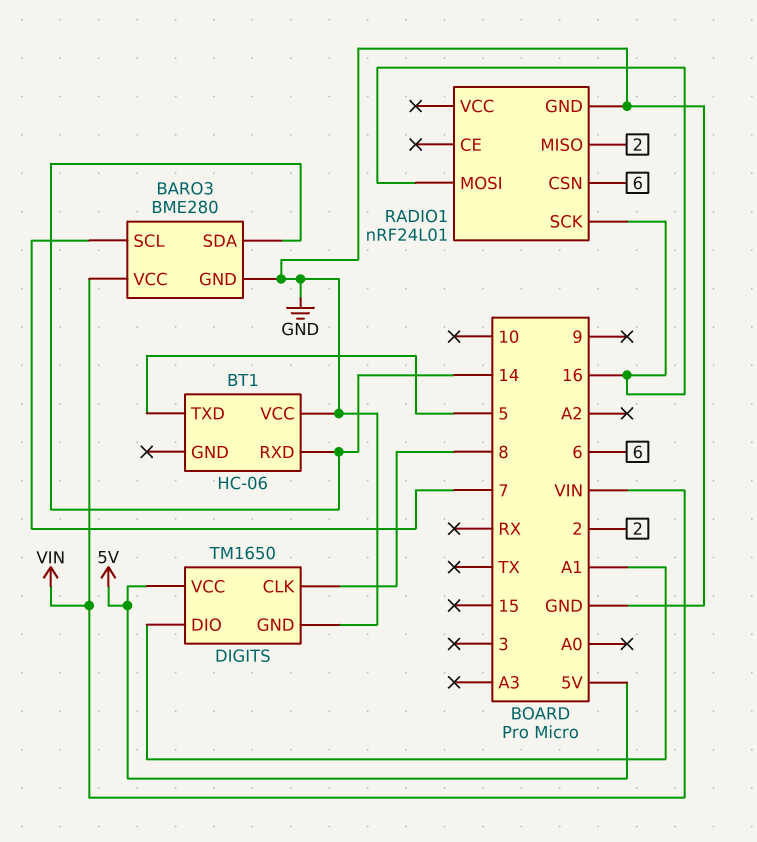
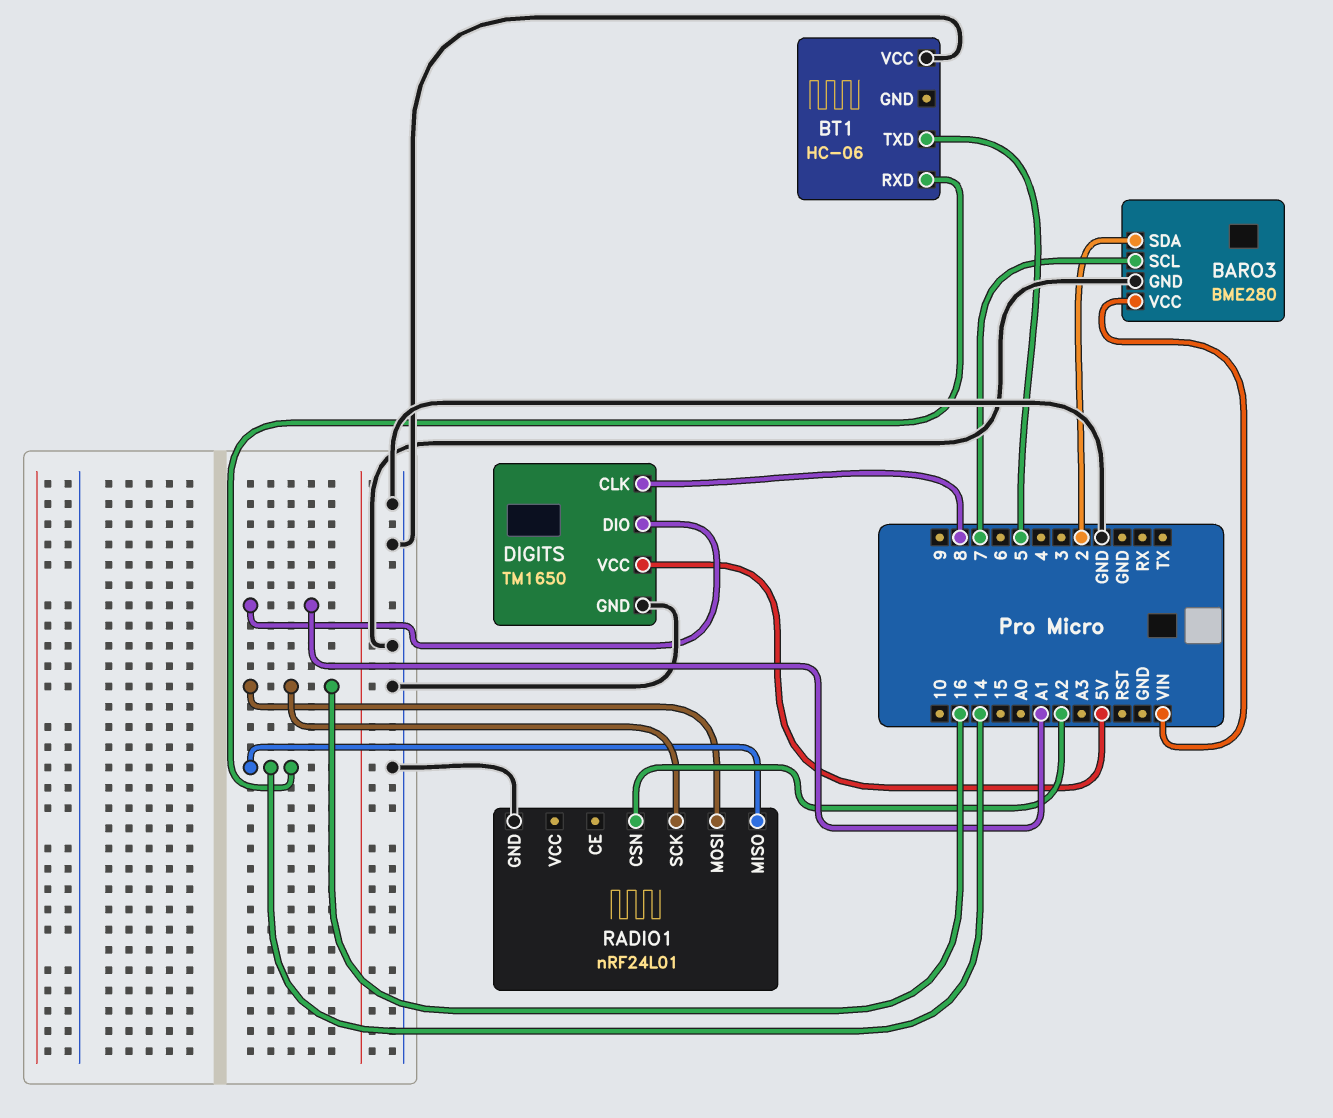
BARO3 pin SDA: 14 -> 2
RADIO1 pin CSN: 6 -> A2
RADIO1 pin MISO: 2 -> 14

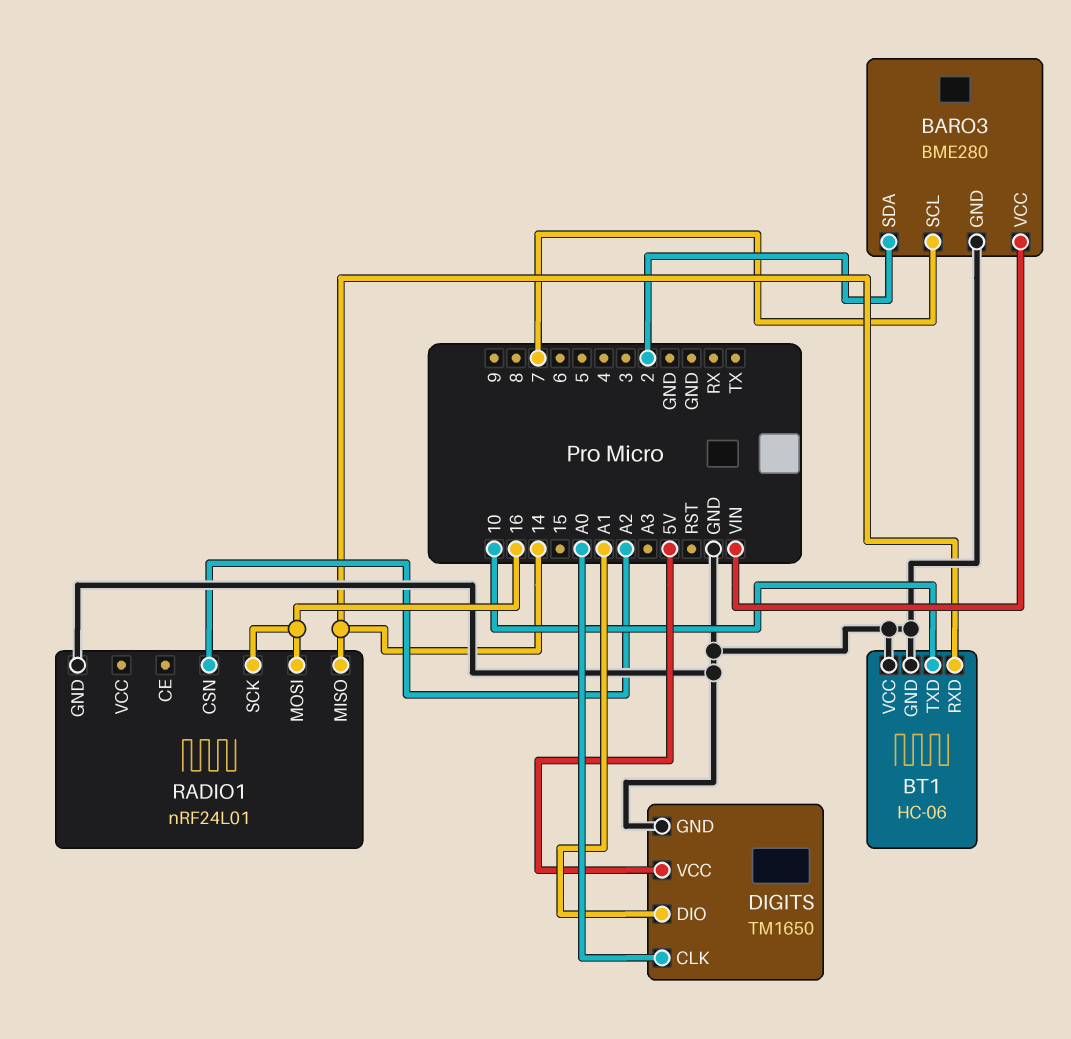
BT1 pin GND: none -> GND
BT1 pin TXD: 5 -> 10
DIGITS pin CLK: 8 -> A0

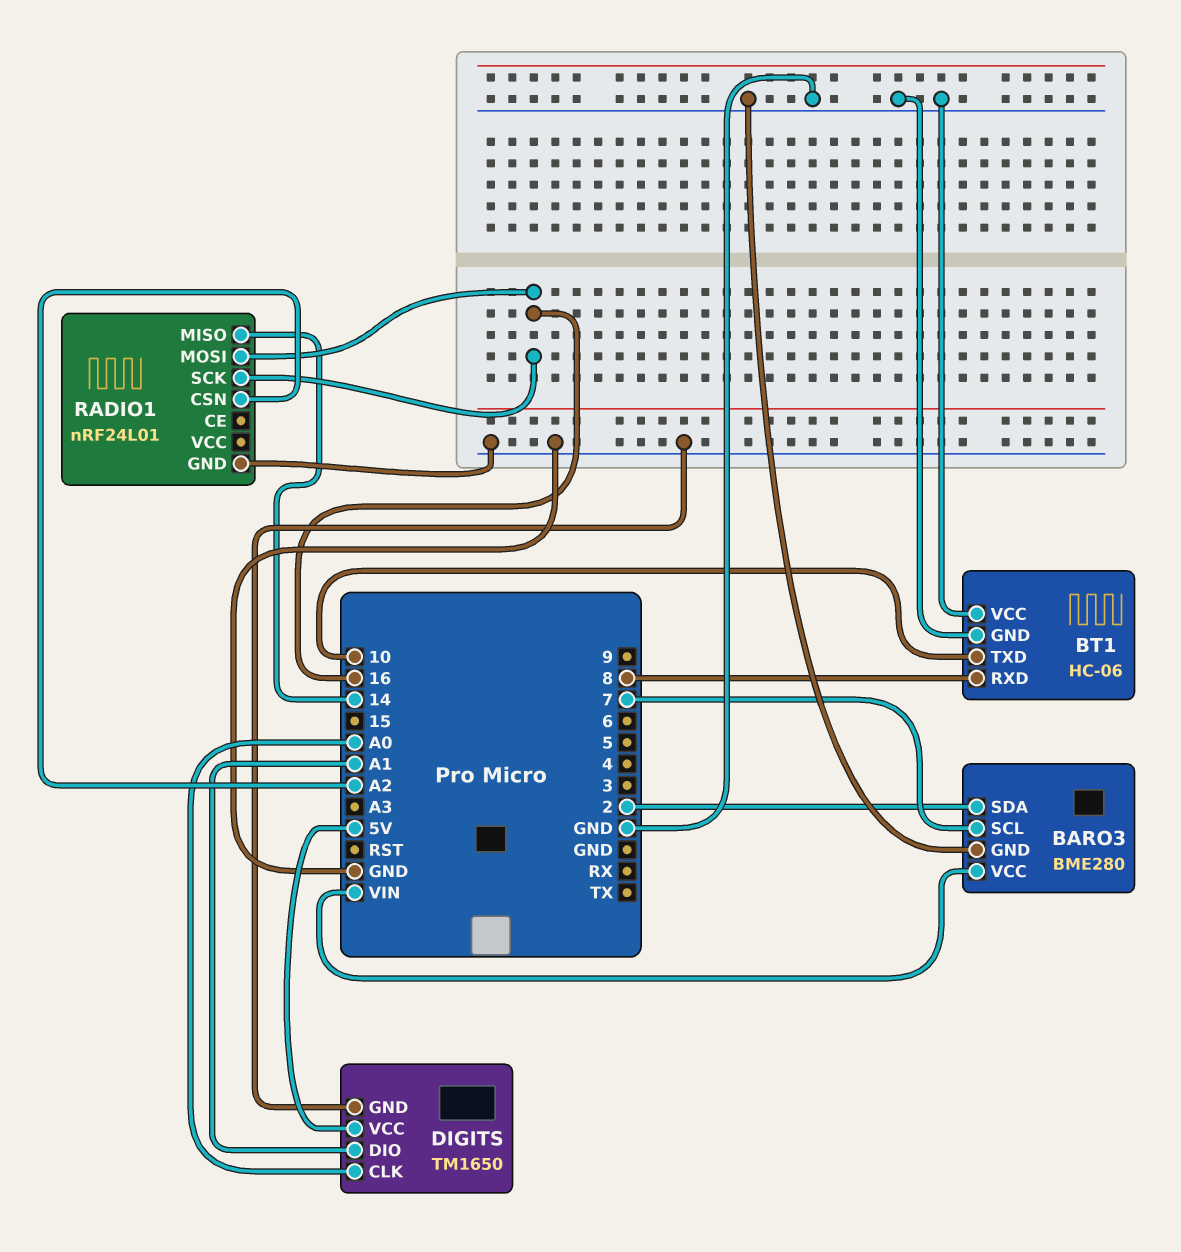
BT1 pin RXD: 14 -> 8

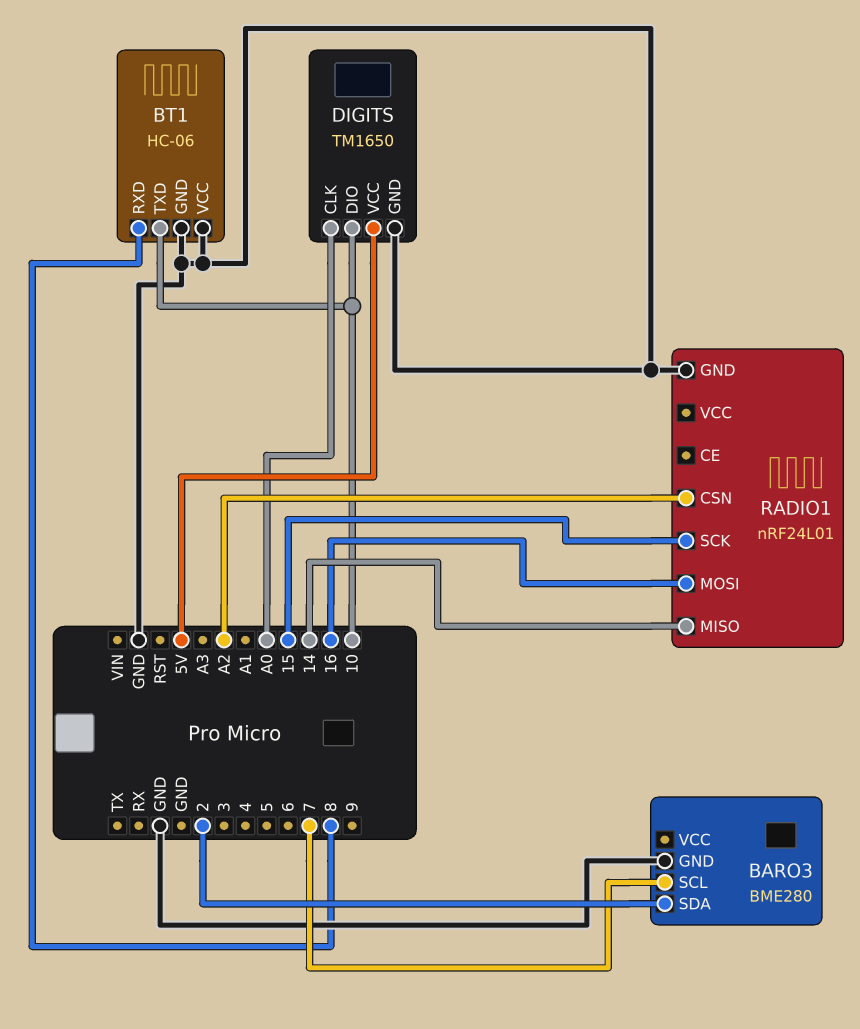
BARO3 pin VCC: VIN -> none
DIGITS pin DIO: A1 -> 10
RADIO1 pin SCK: 16 -> 15

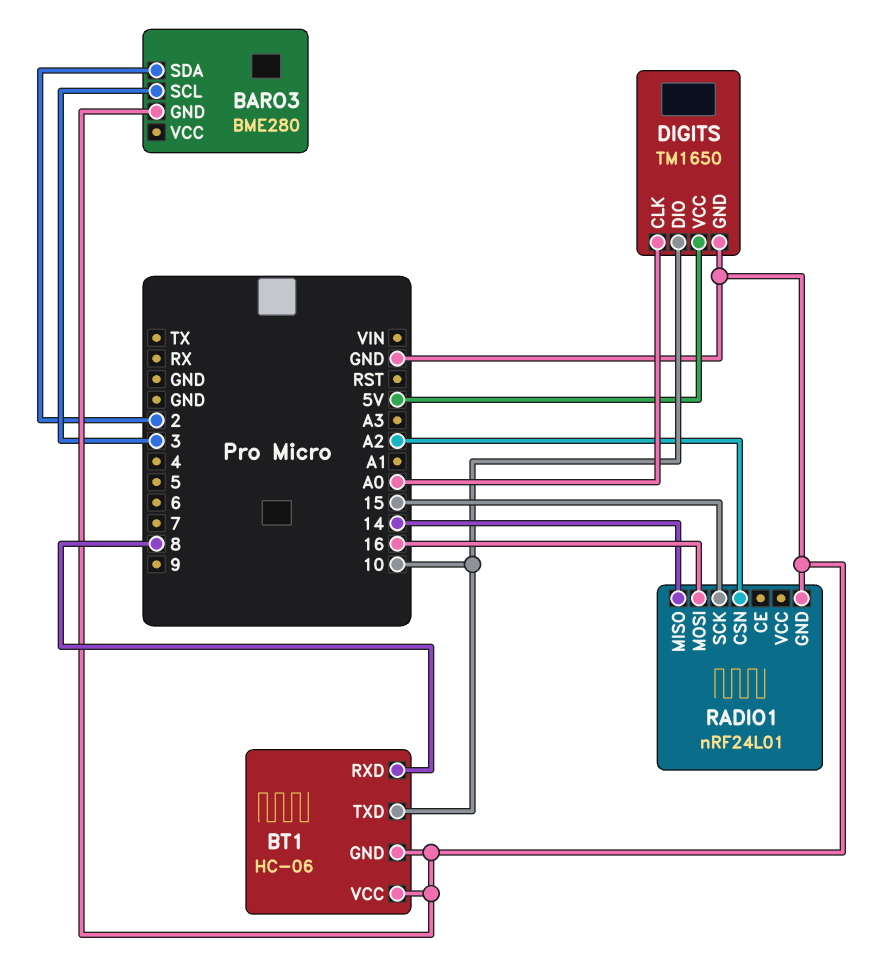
BARO3 pin SCL: 7 -> 3

